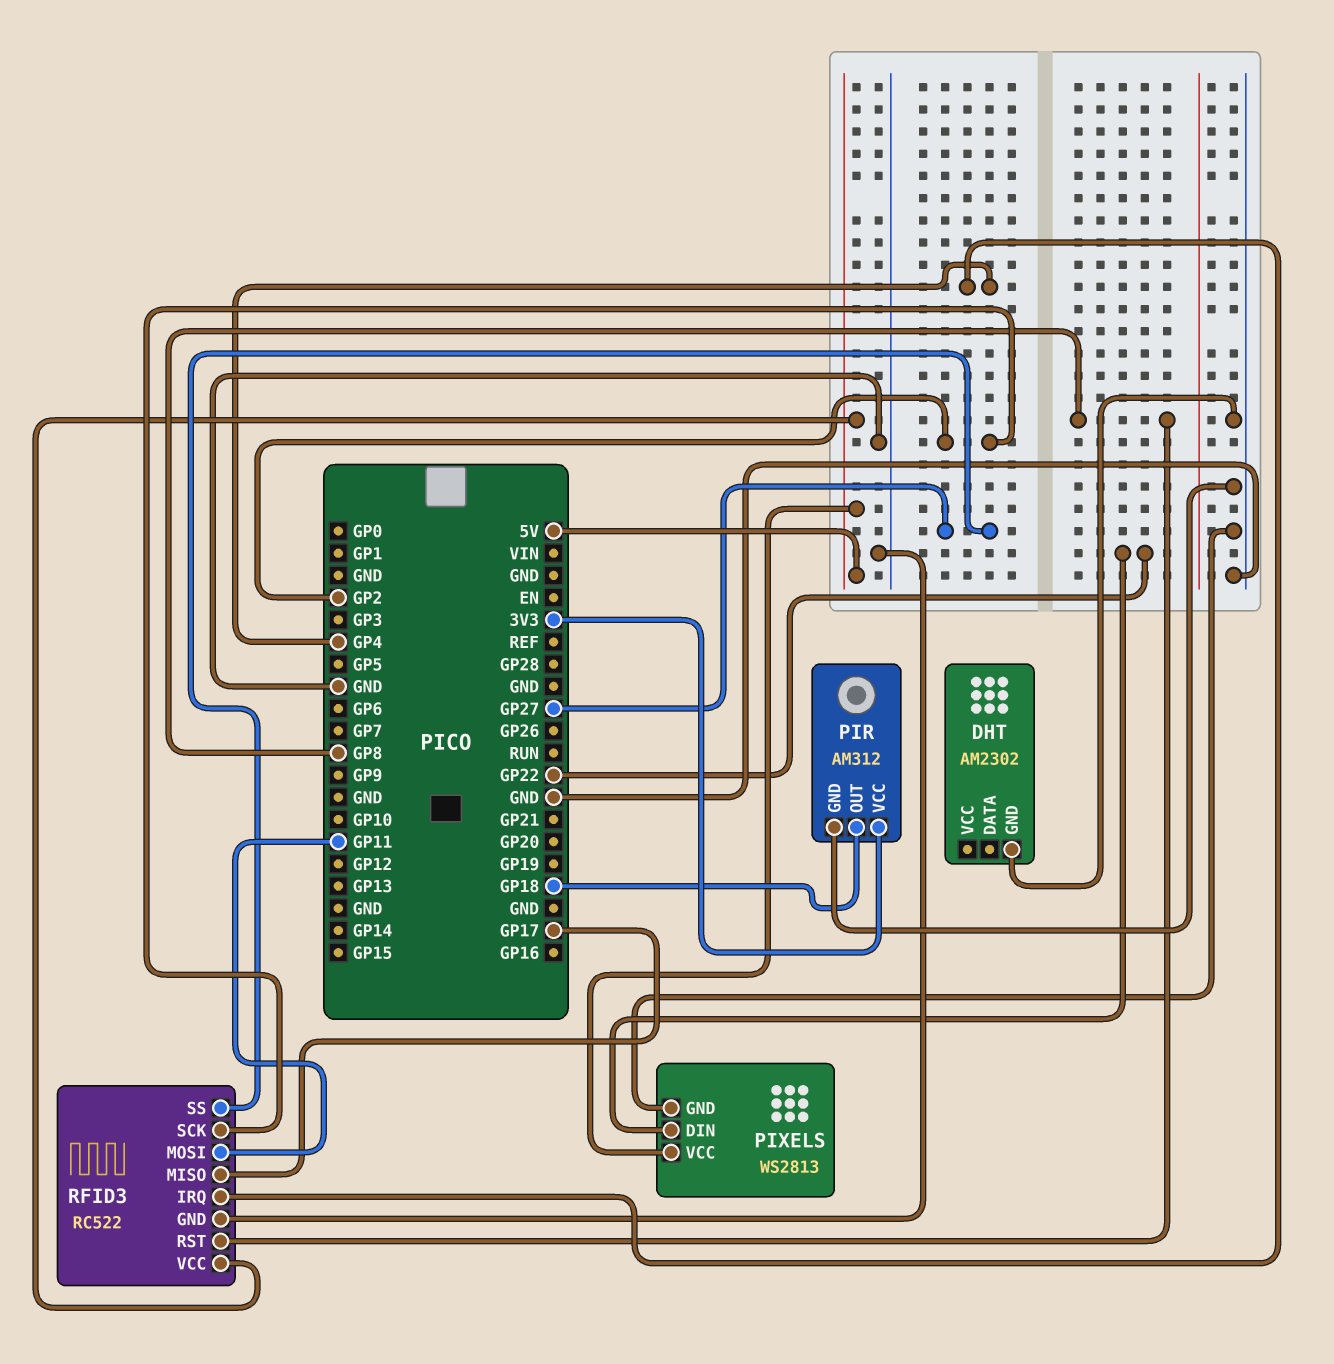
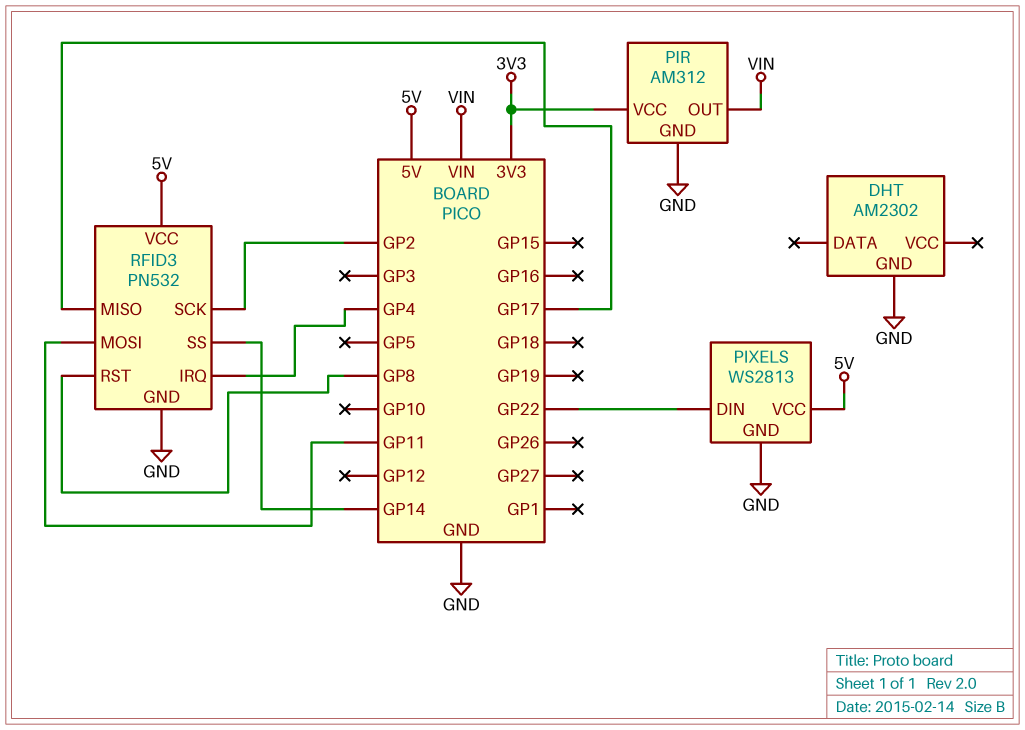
PIR pin OUT: GP18 -> VIN
RFID3: RC522 -> PN532
RFID3 pin SS: GP27 -> GP14

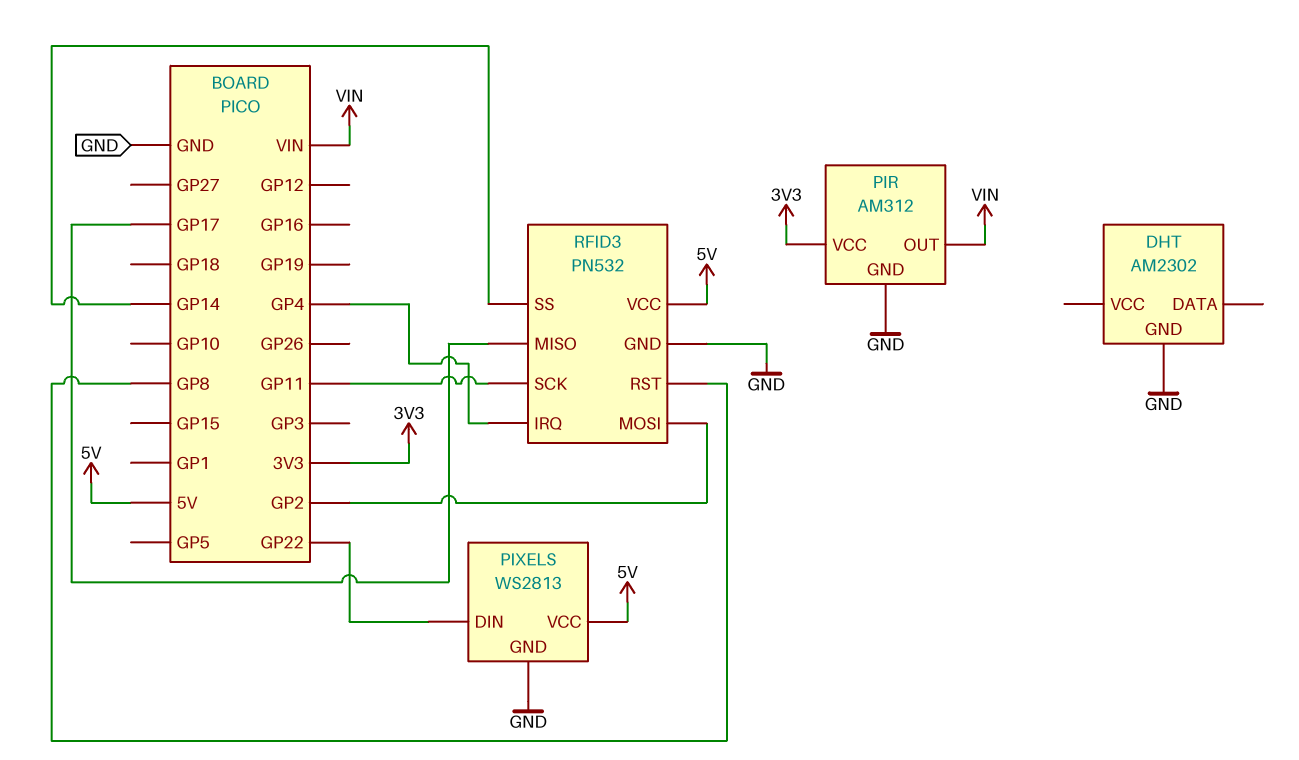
RFID3 pin MOSI: GP11 -> GP2
RFID3 pin SCK: GP2 -> GP11

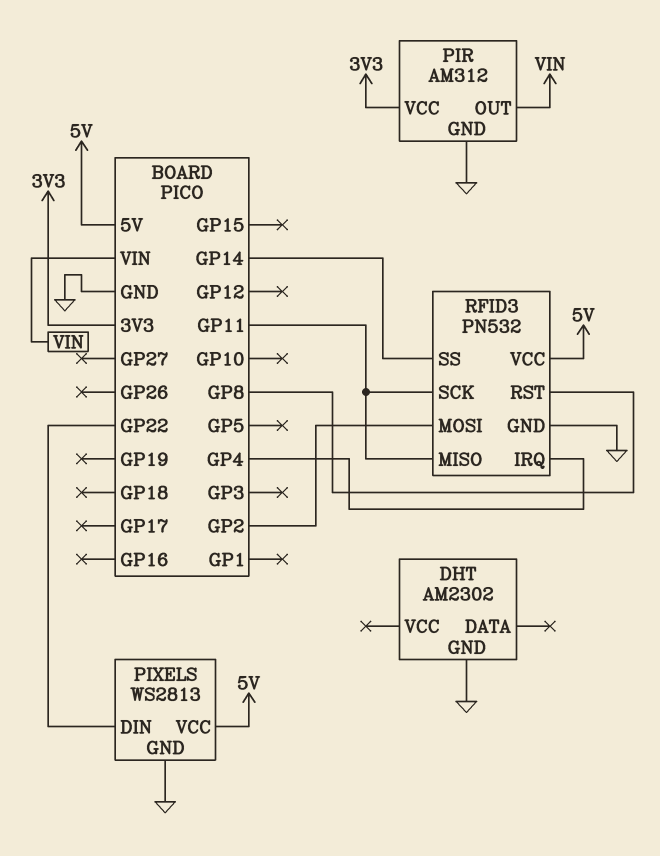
RFID3 pin MISO: GP17 -> GP11

